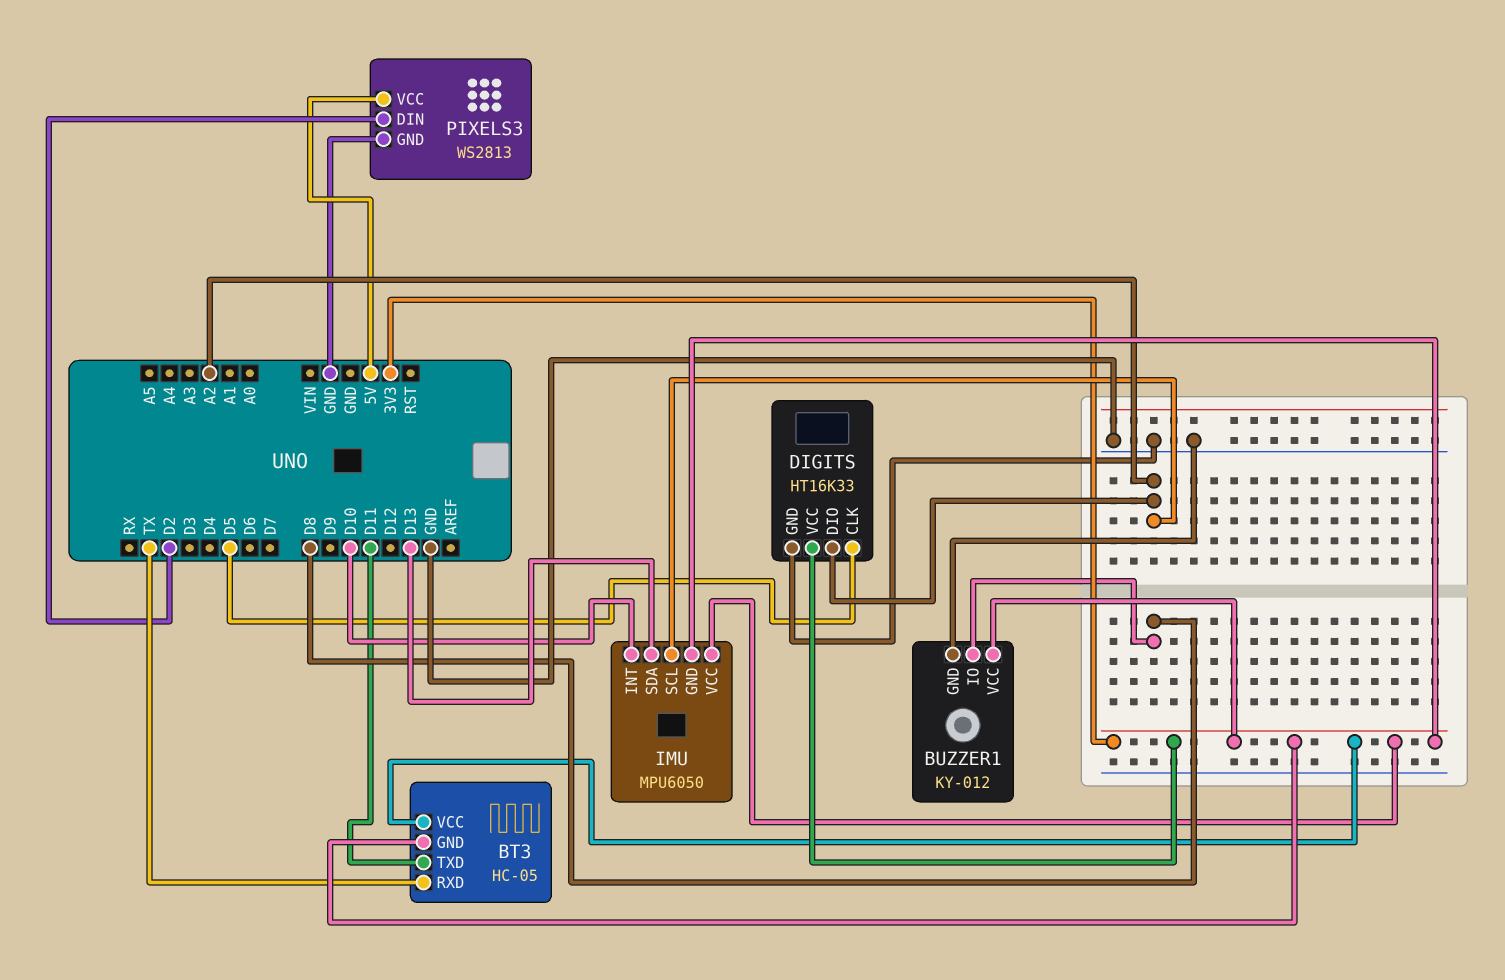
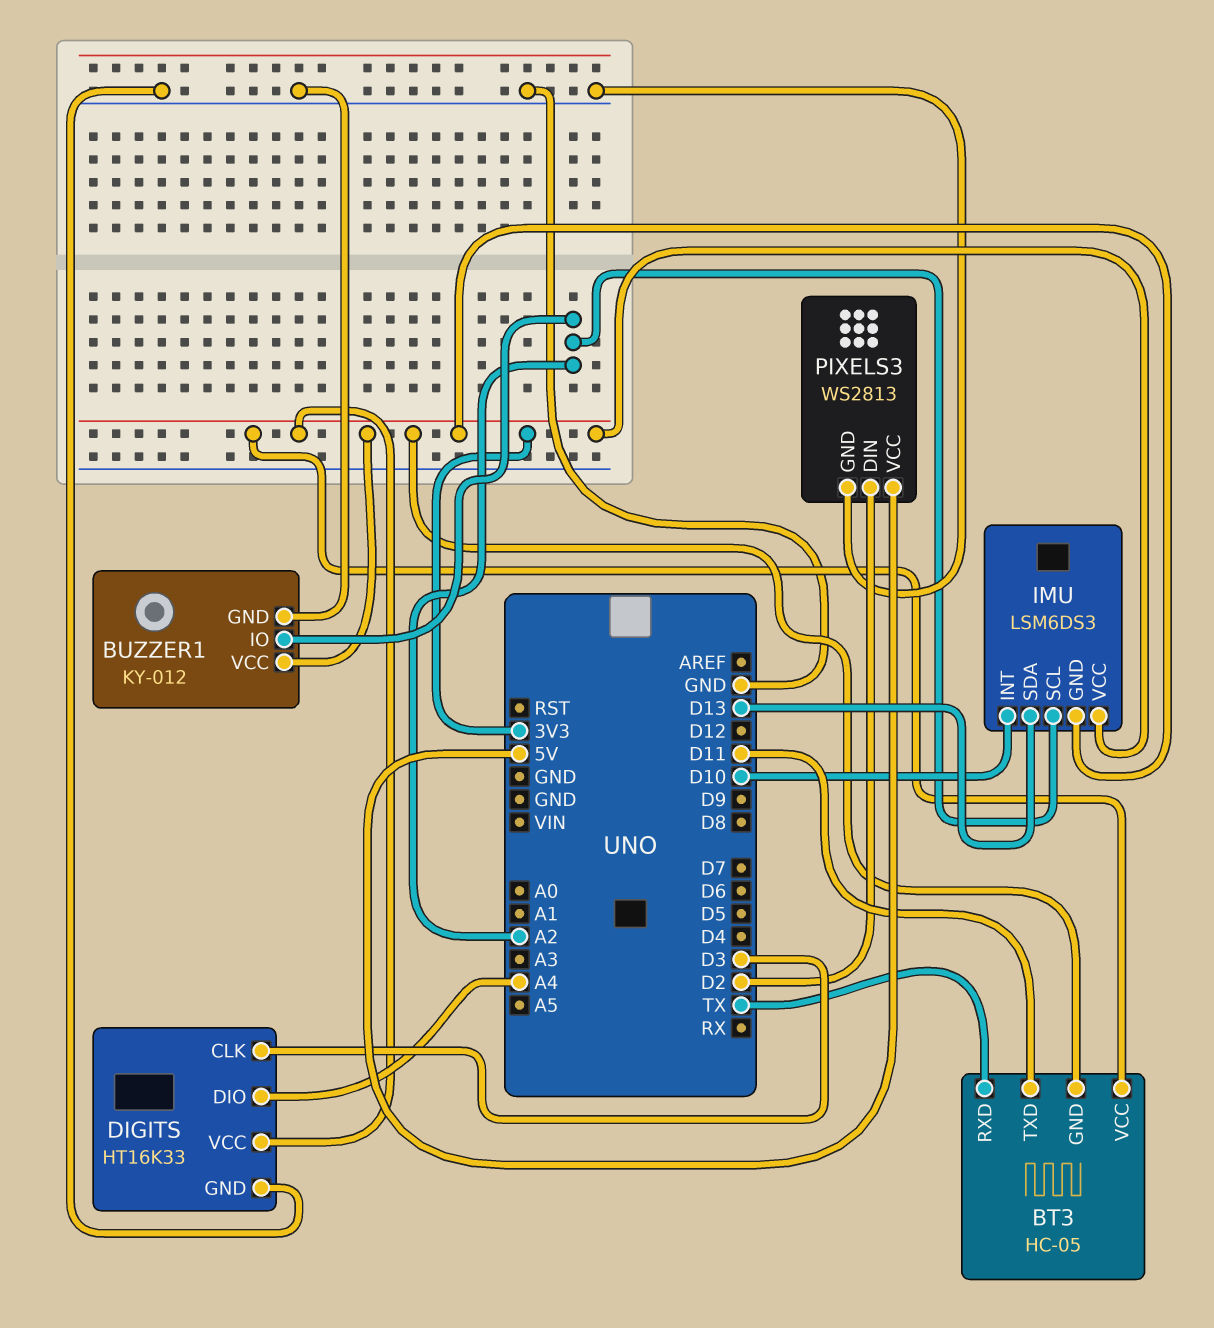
BUZZER1 pin IO: D8 -> A2
DIGITS pin CLK: D5 -> D3
DIGITS pin DIO: A2 -> A4
IMU: MPU6050 -> LSM6DS3

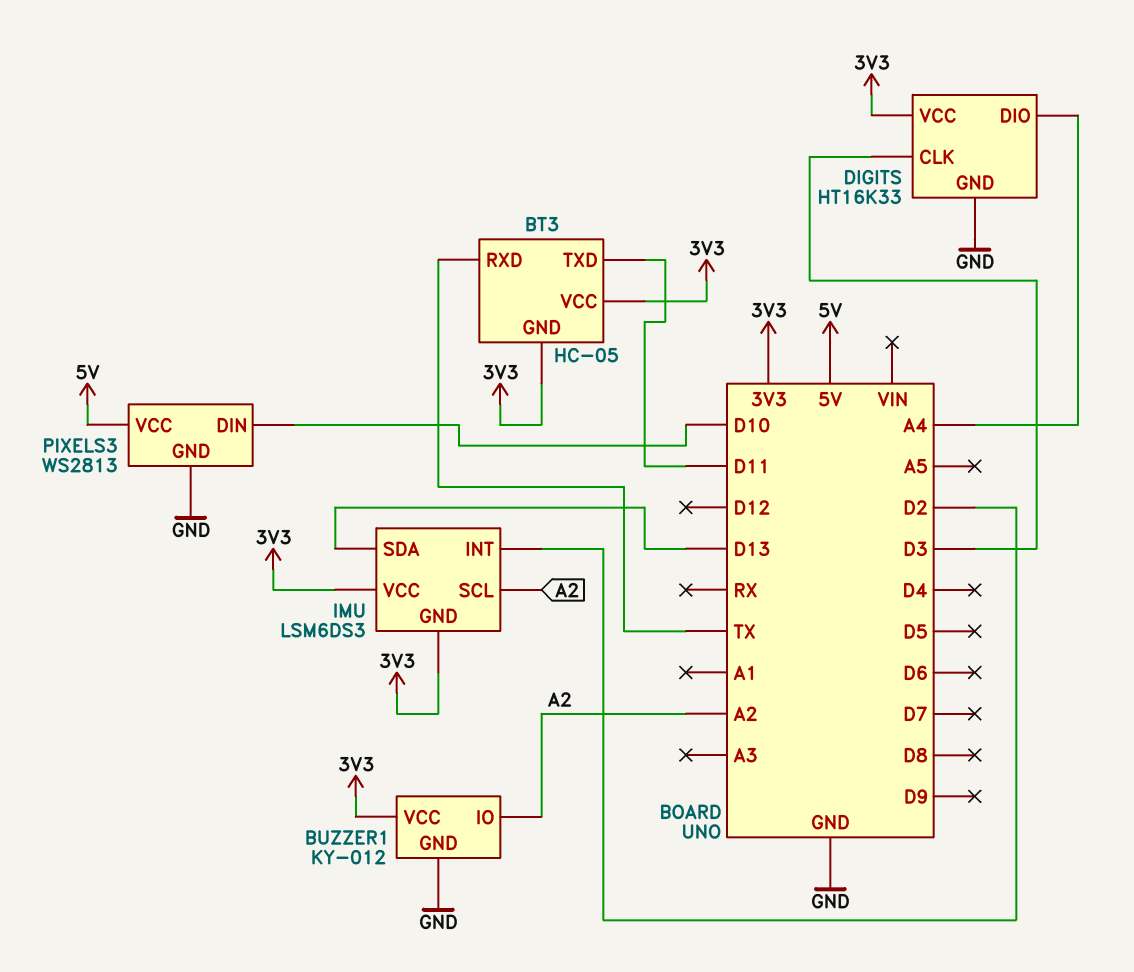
IMU pin INT: D10 -> D2
PIXELS3 pin DIN: D2 -> D10

